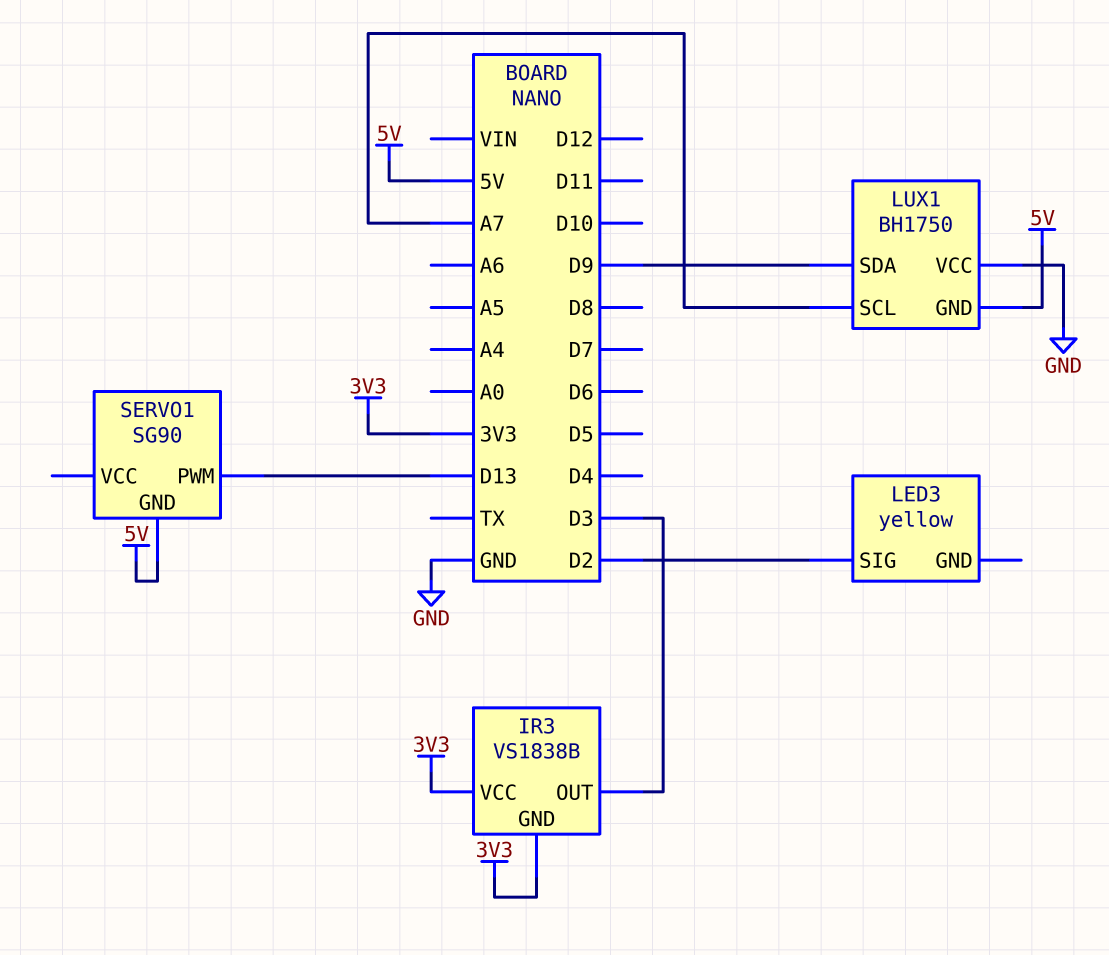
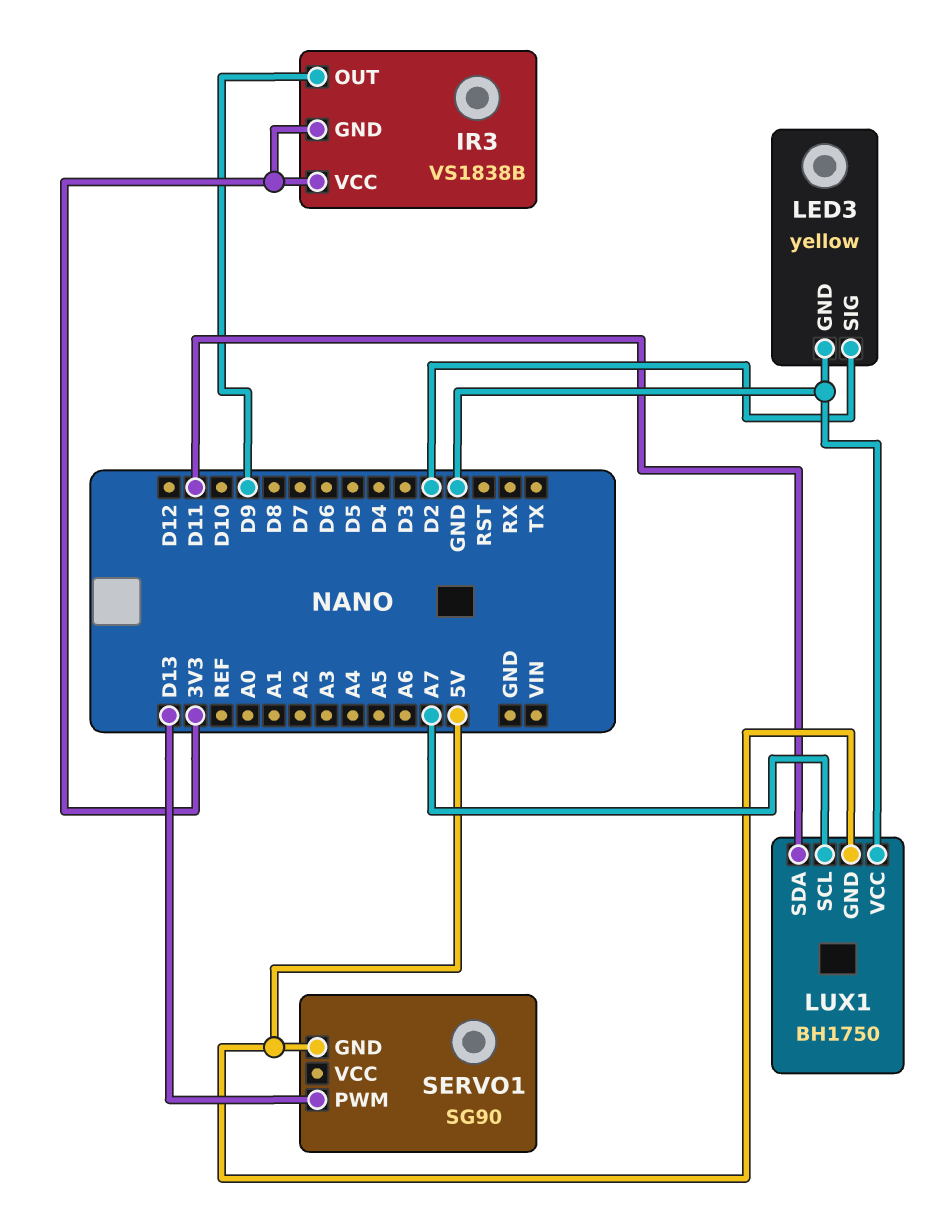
IR3 pin OUT: D3 -> D9
LED3 pin GND: none -> GND
LUX1 pin SDA: D9 -> D11

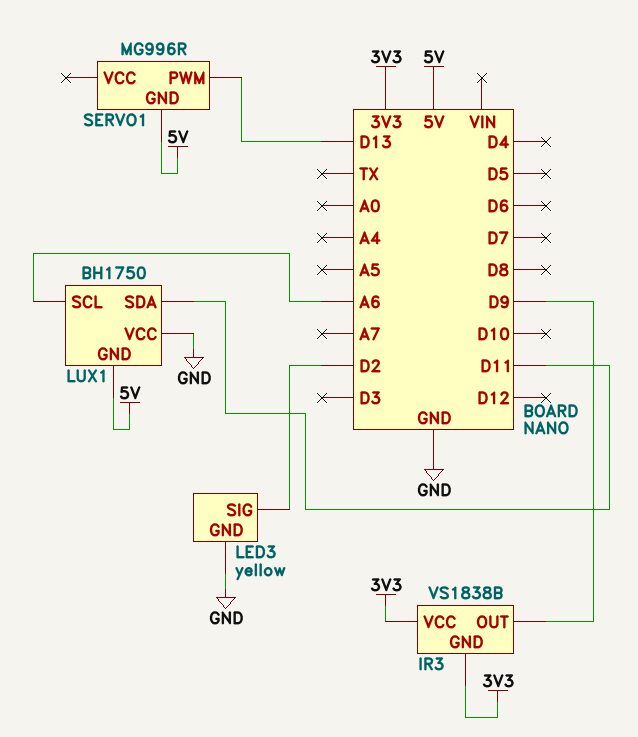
LUX1 pin SCL: A7 -> A6
SERVO1: SG90 -> MG996R

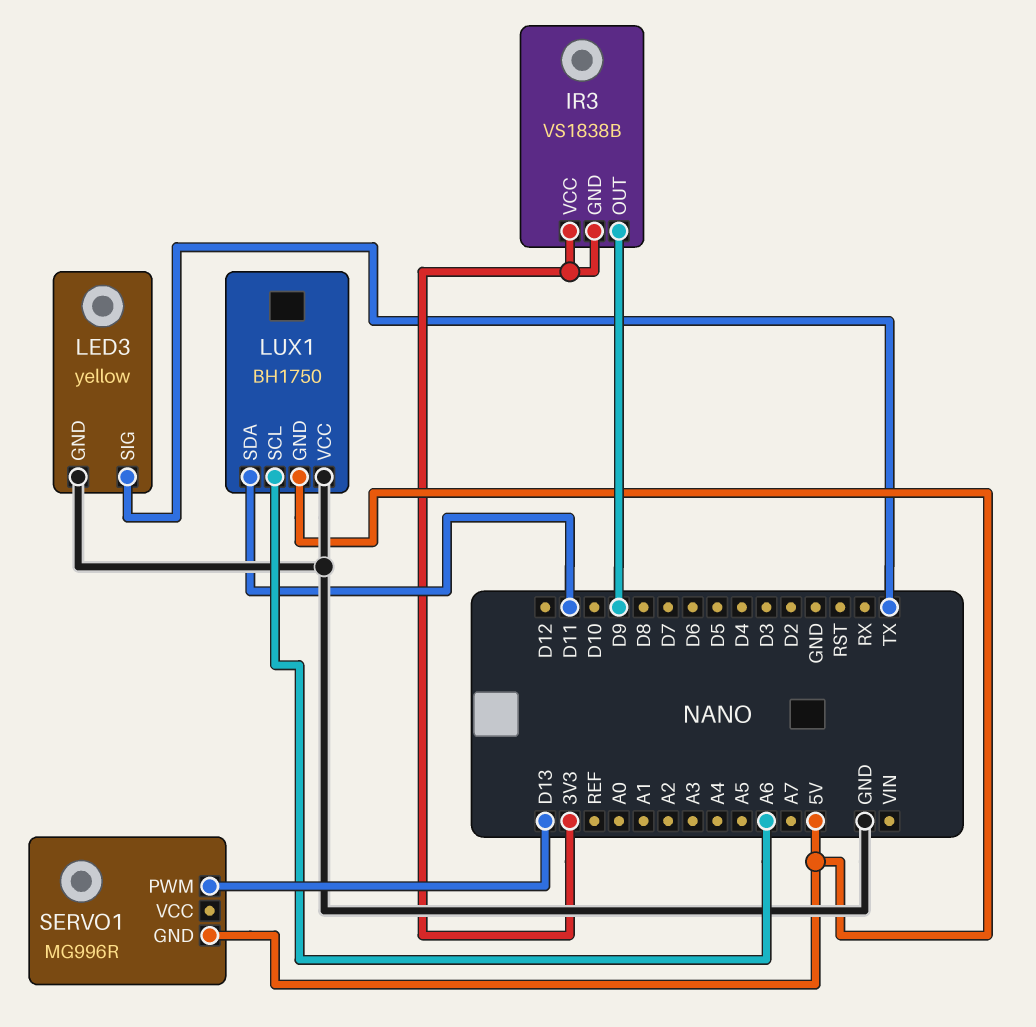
LED3 pin SIG: D2 -> TX

